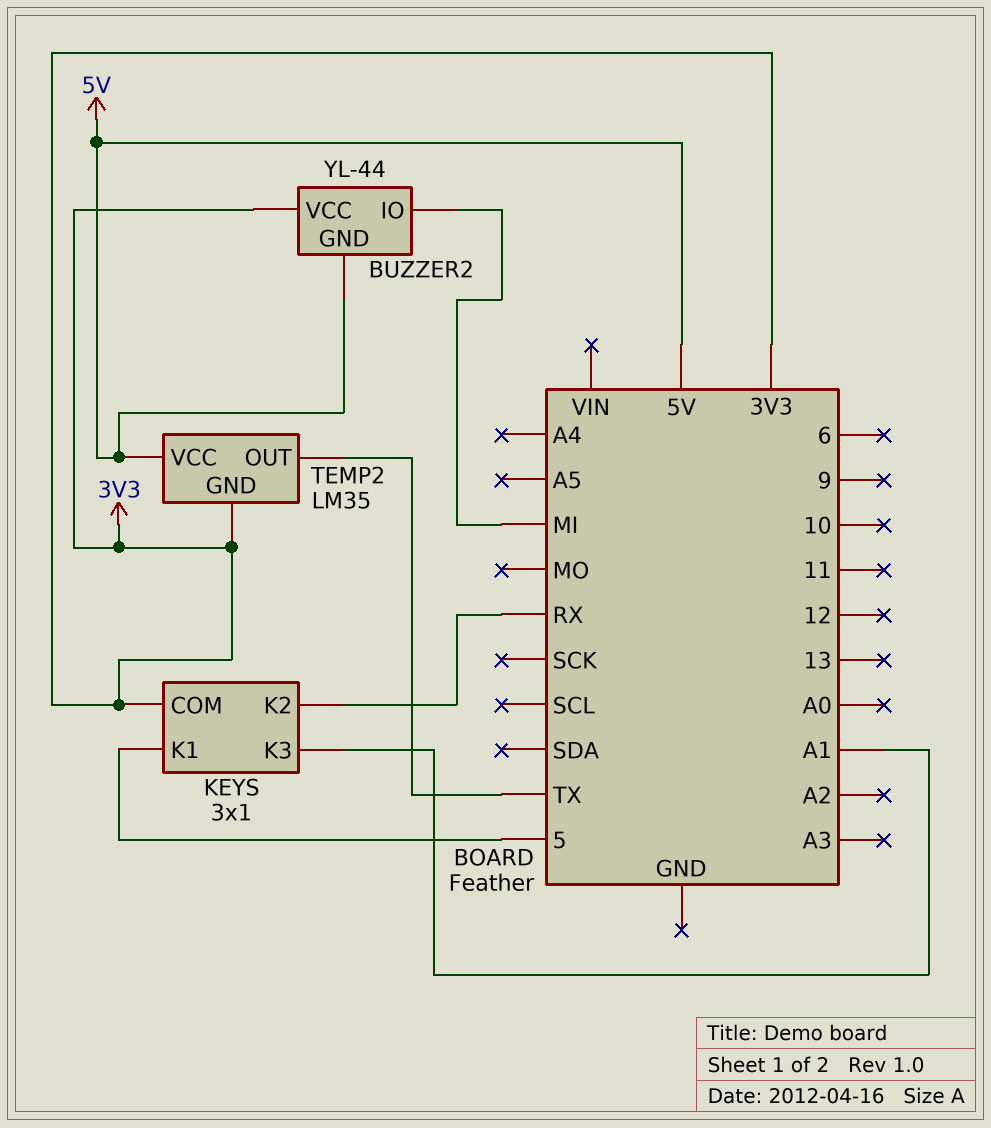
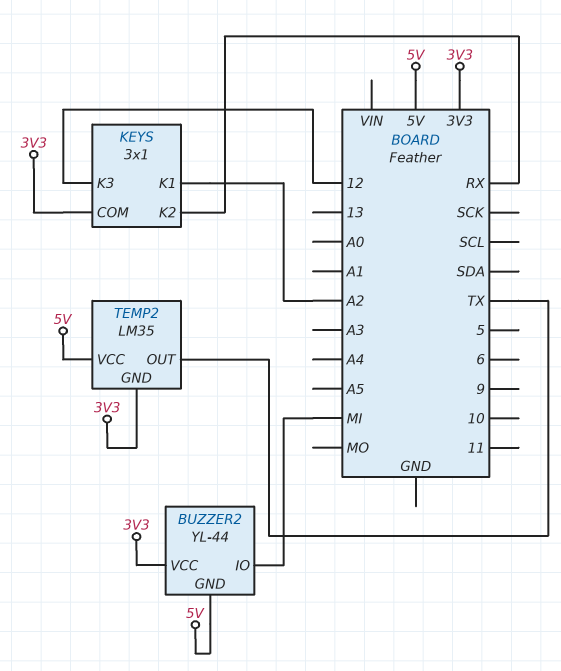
KEYS pin K1: 5 -> A2
KEYS pin K3: A1 -> 12

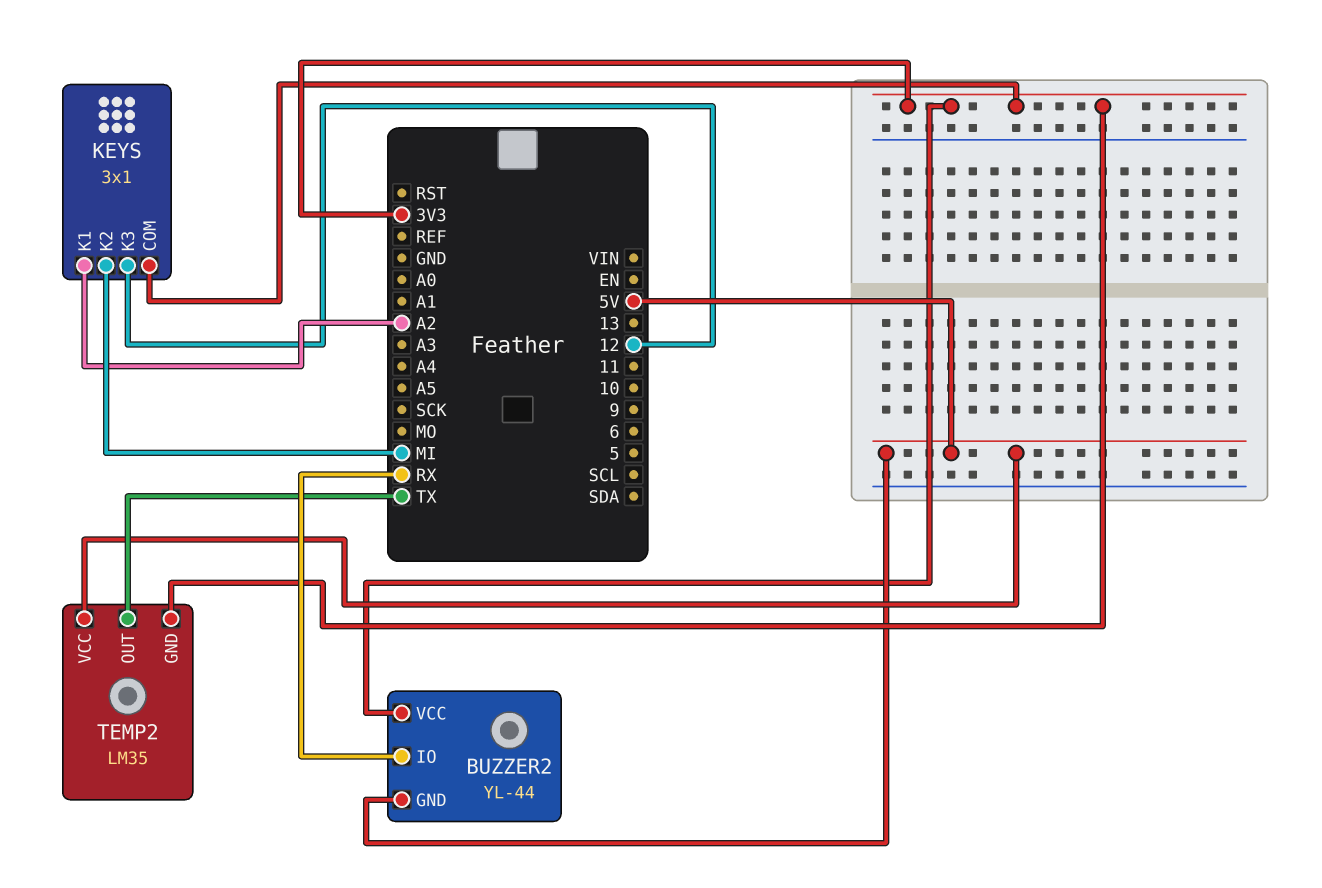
BUZZER2 pin IO: MI -> RX
KEYS pin K2: RX -> MI

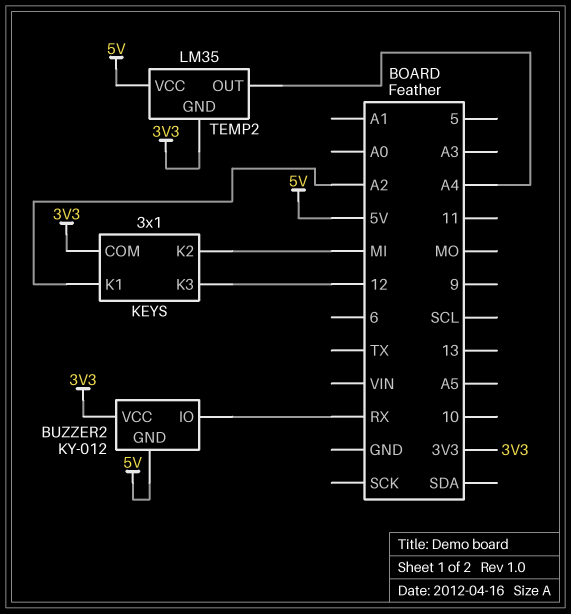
BUZZER2: YL-44 -> KY-012
TEMP2 pin OUT: TX -> A4

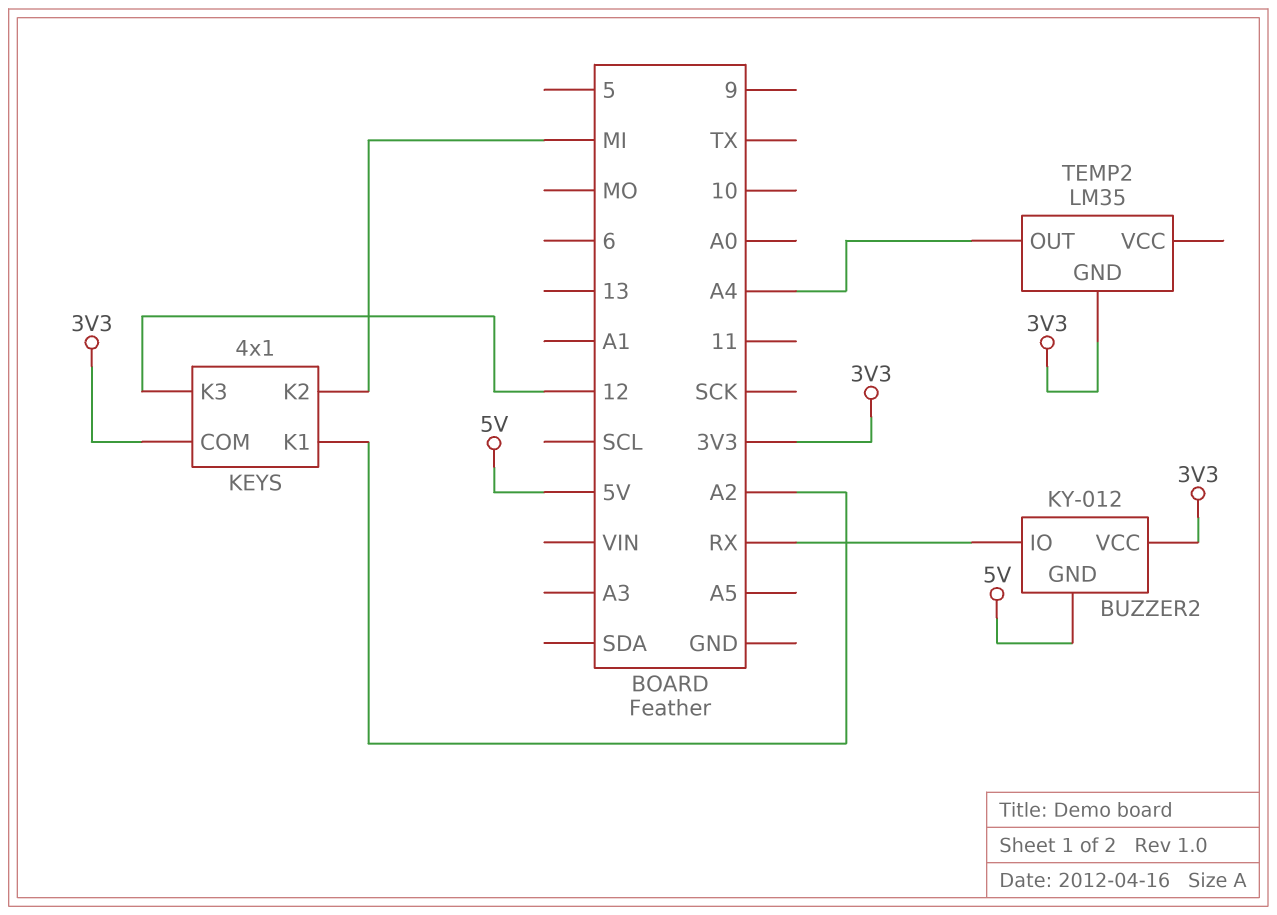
KEYS: 3x1 -> 4x1
TEMP2 pin VCC: 5V -> none

